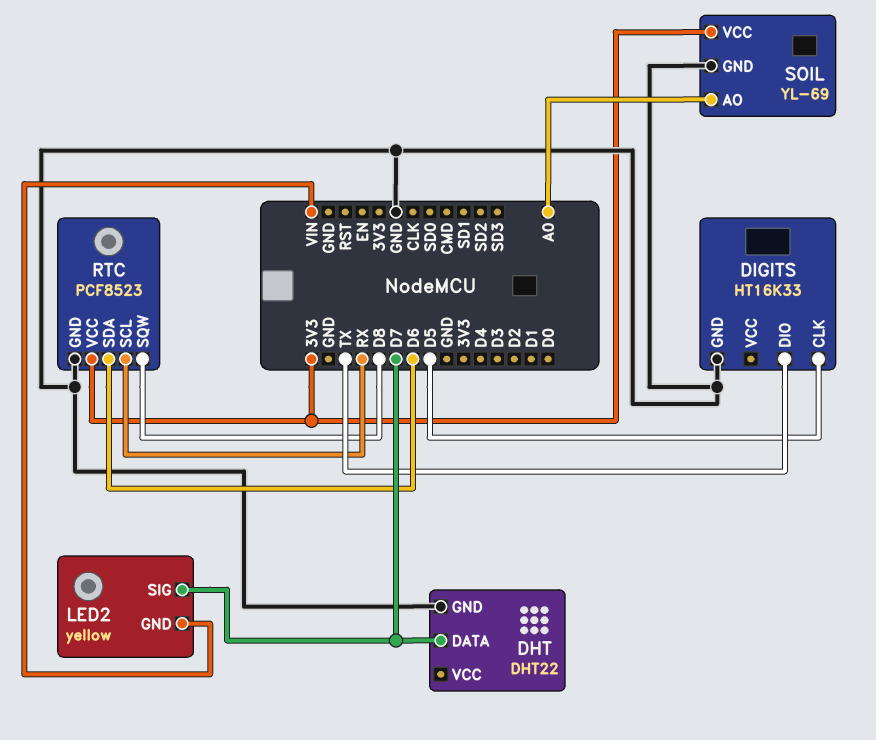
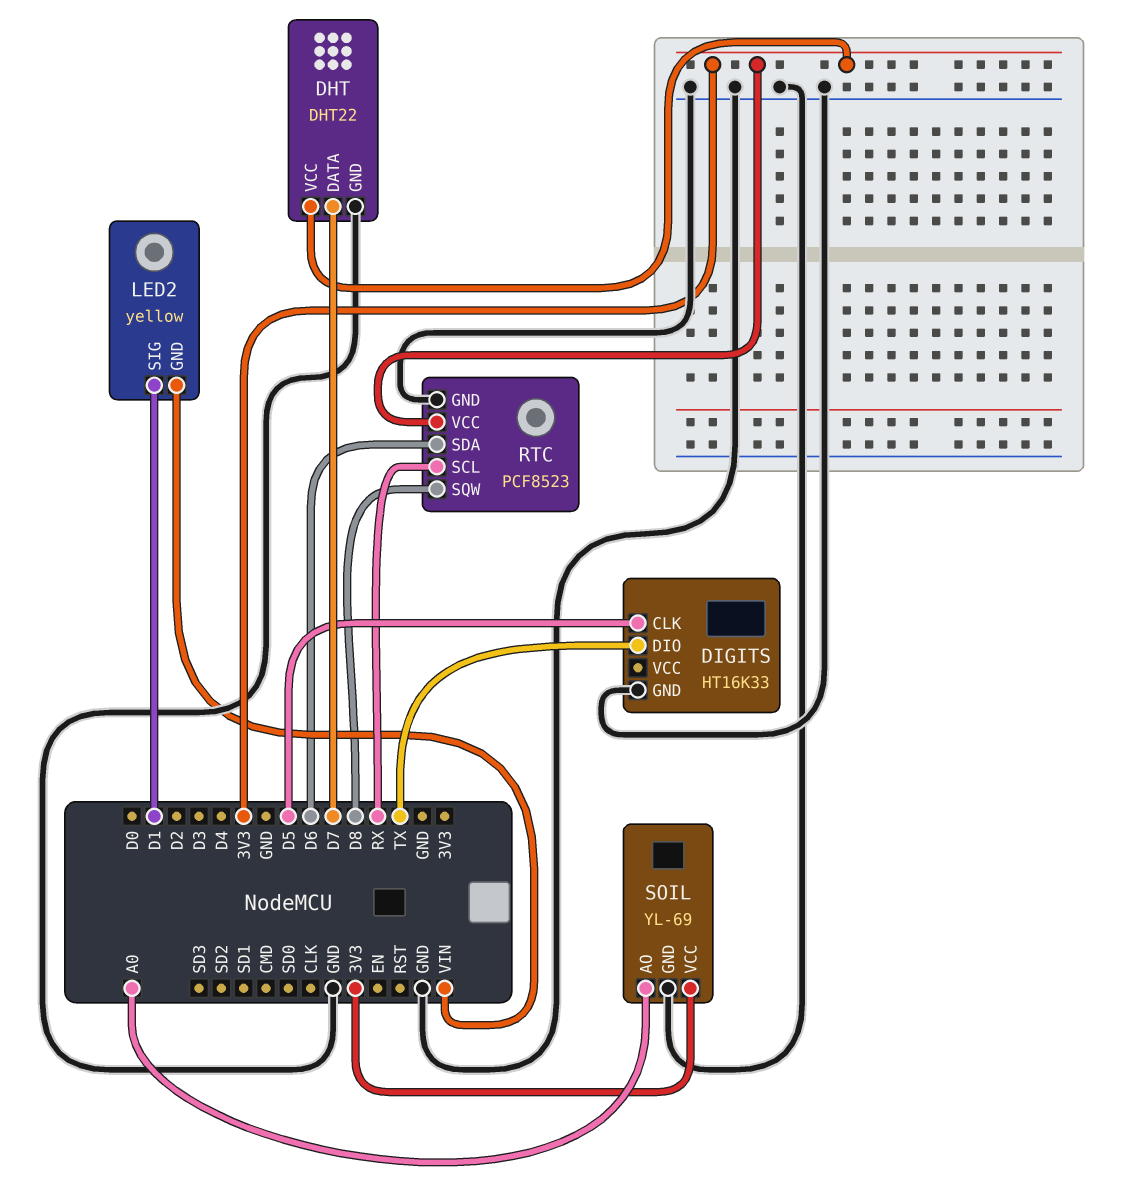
DHT pin VCC: none -> 3V3
LED2 pin SIG: D7 -> D1

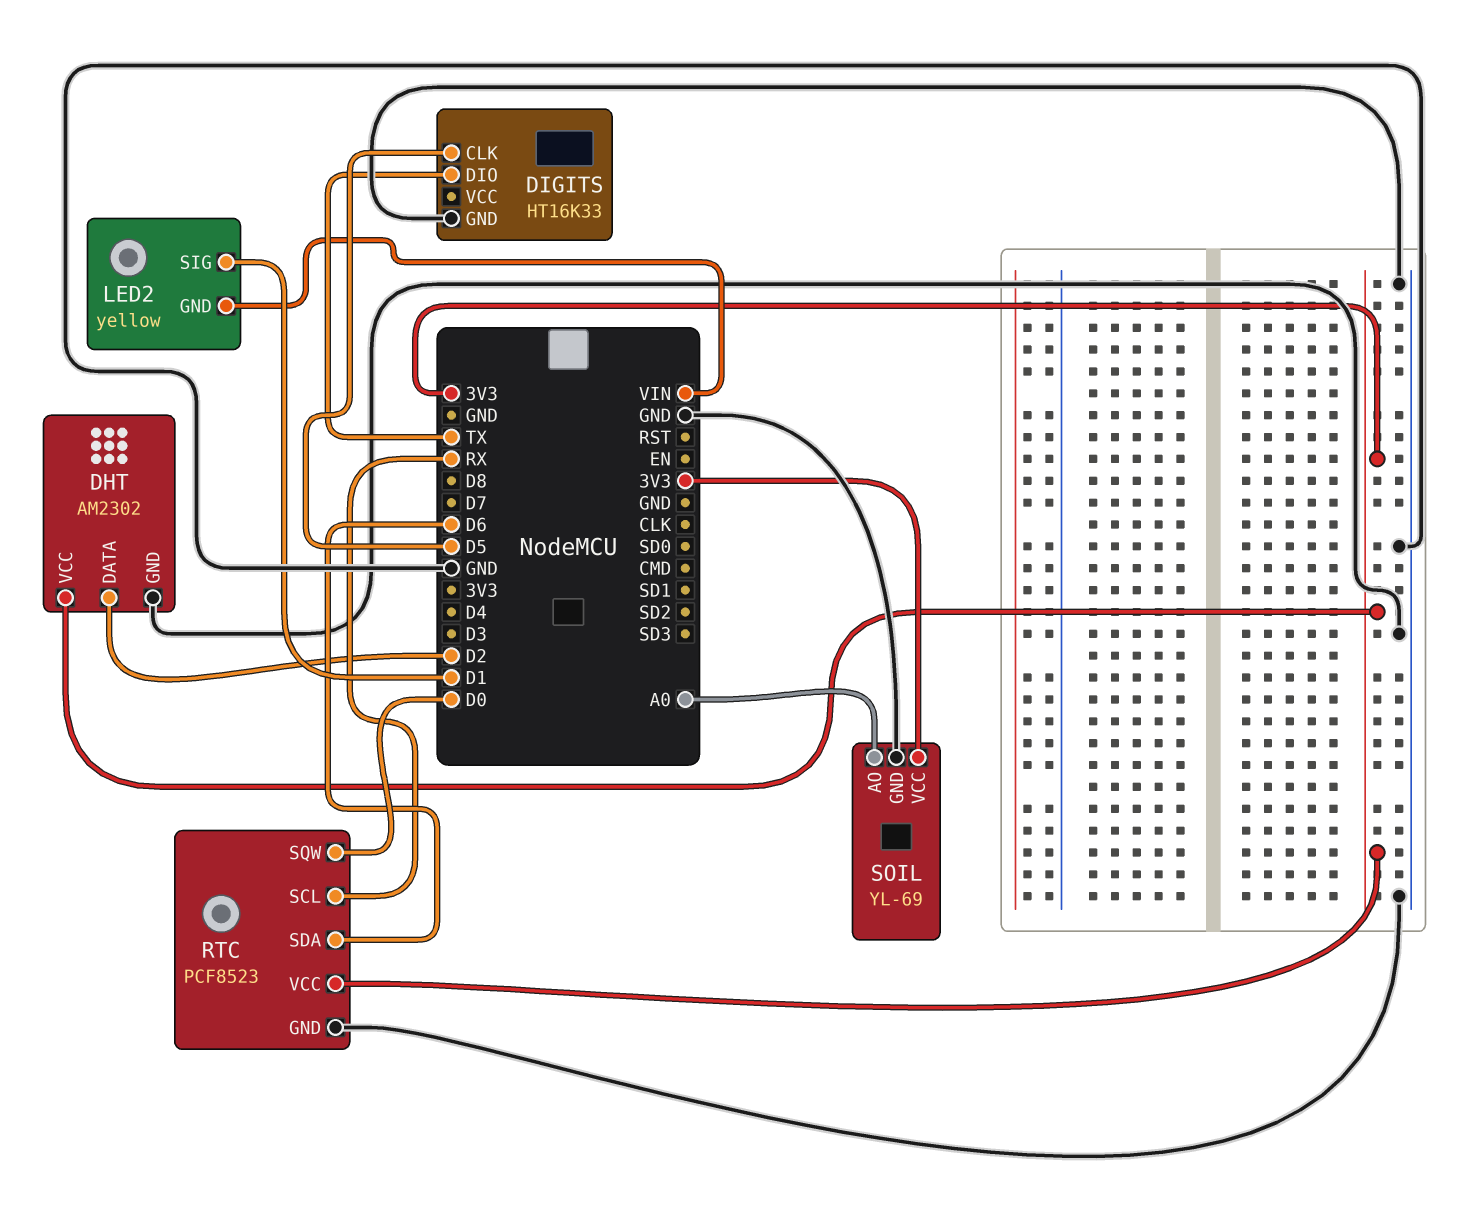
DHT: DHT22 -> AM2302
DHT pin DATA: D7 -> D2
RTC pin SQW: D8 -> D0

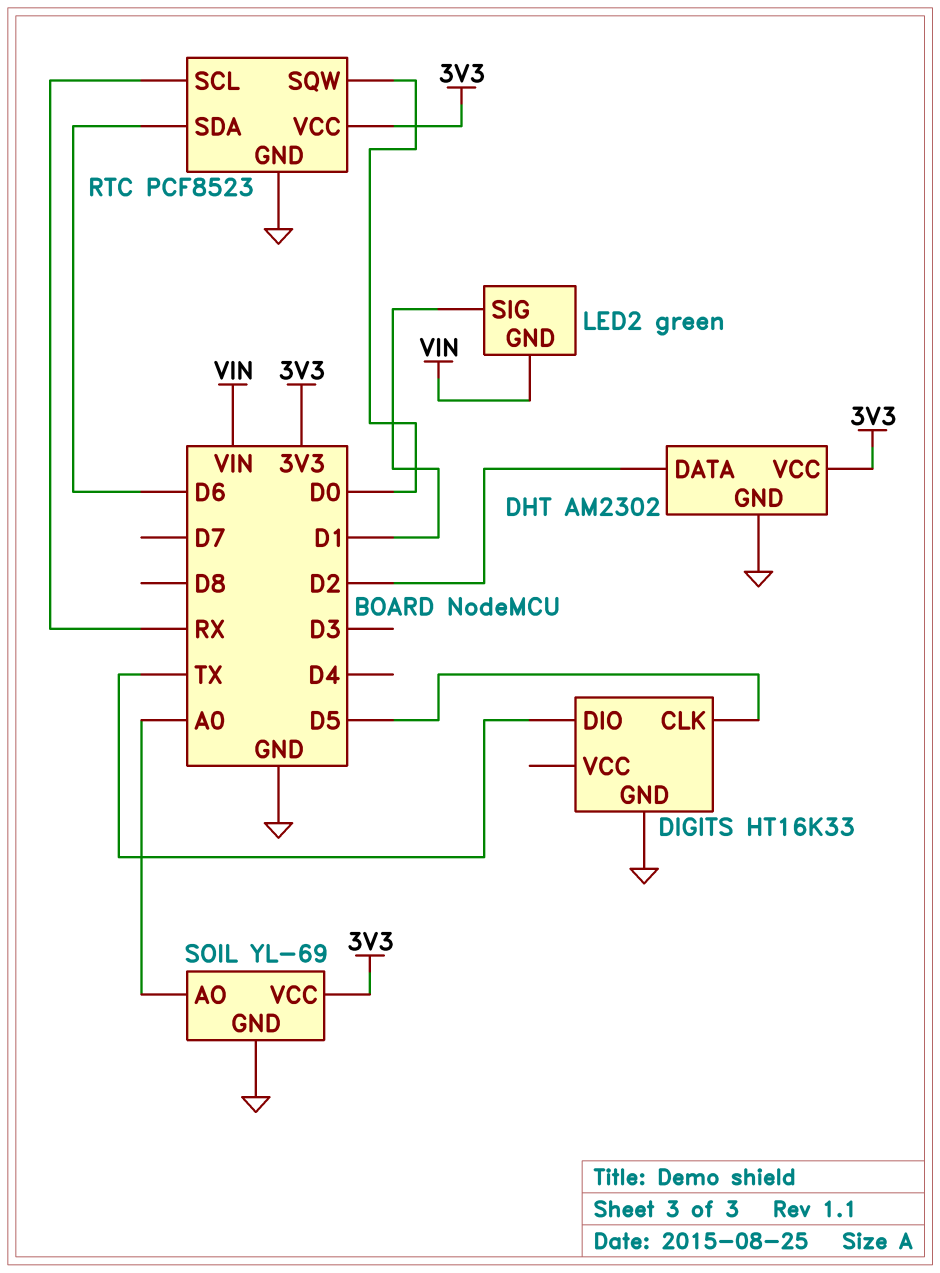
LED2: yellow -> green

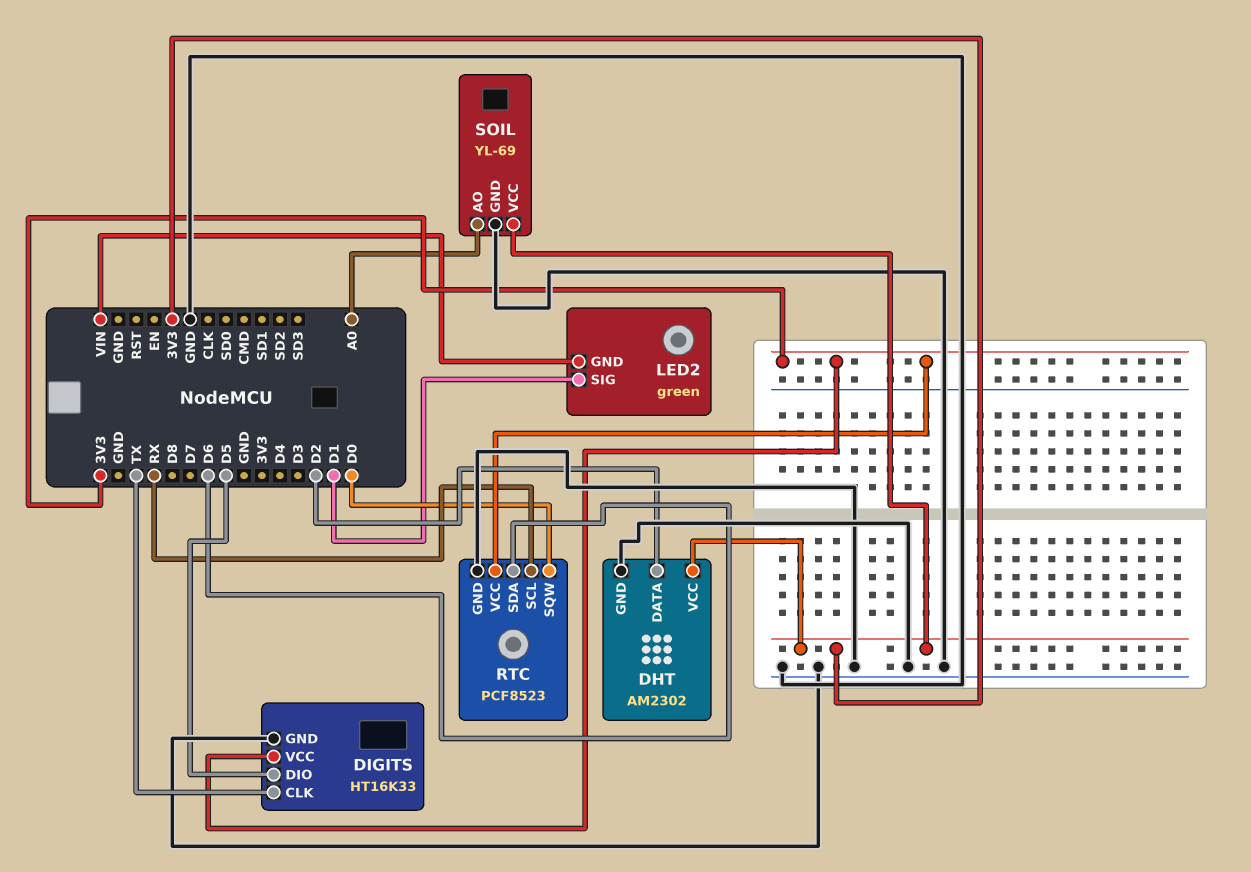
DIGITS pin CLK: D5 -> TX
DIGITS pin DIO: TX -> D5
DIGITS pin VCC: none -> 3V3

